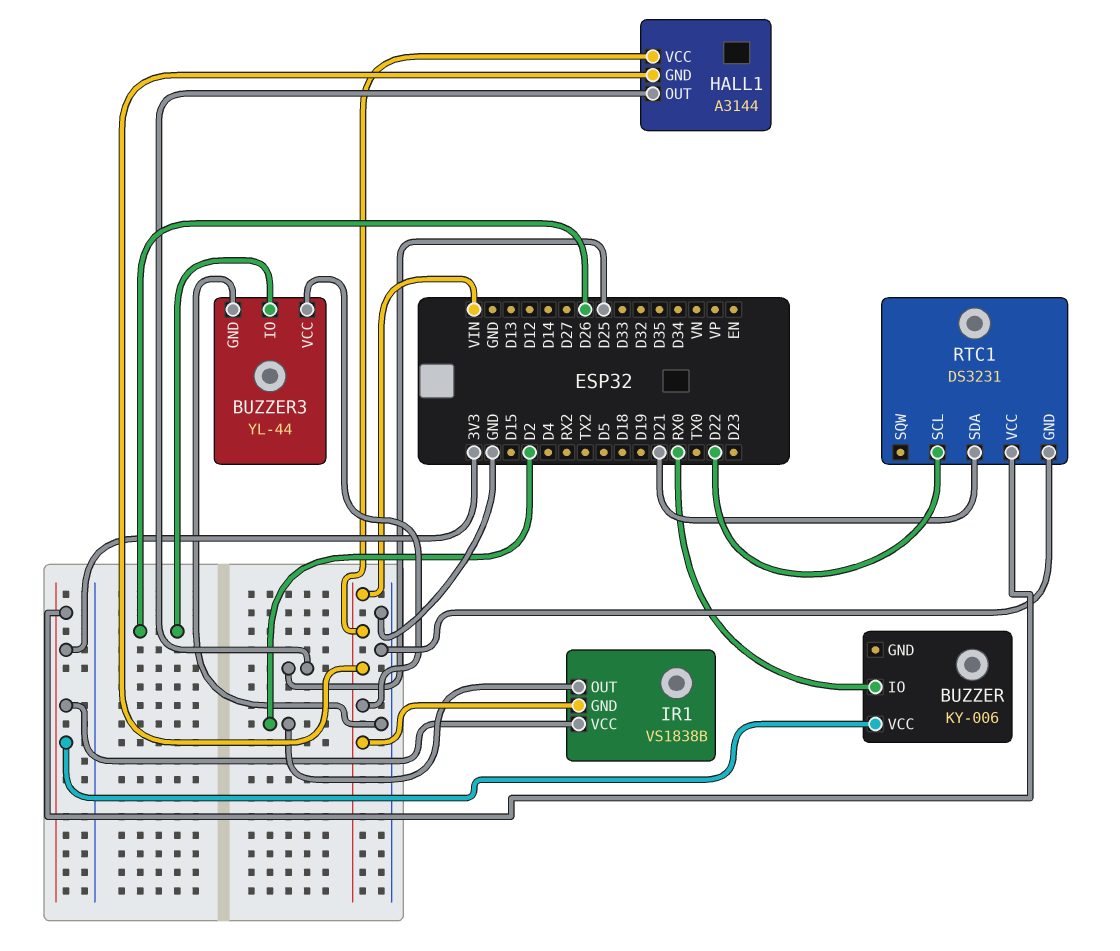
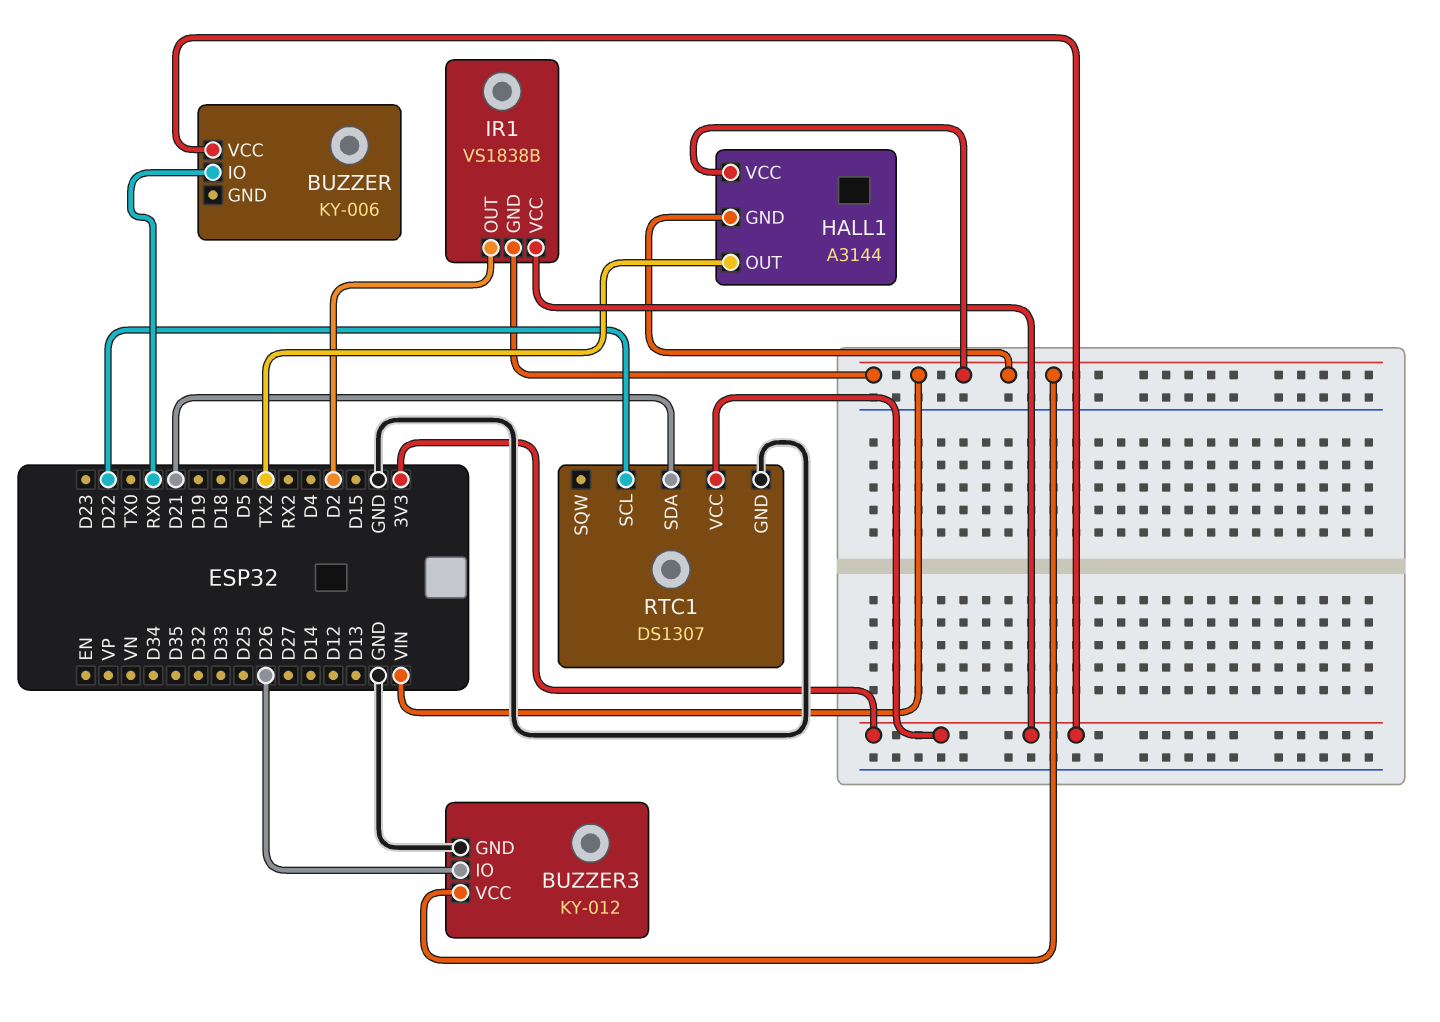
BUZZER3: YL-44 -> KY-012
HALL1 pin OUT: D25 -> TX2
RTC1: DS3231 -> DS1307

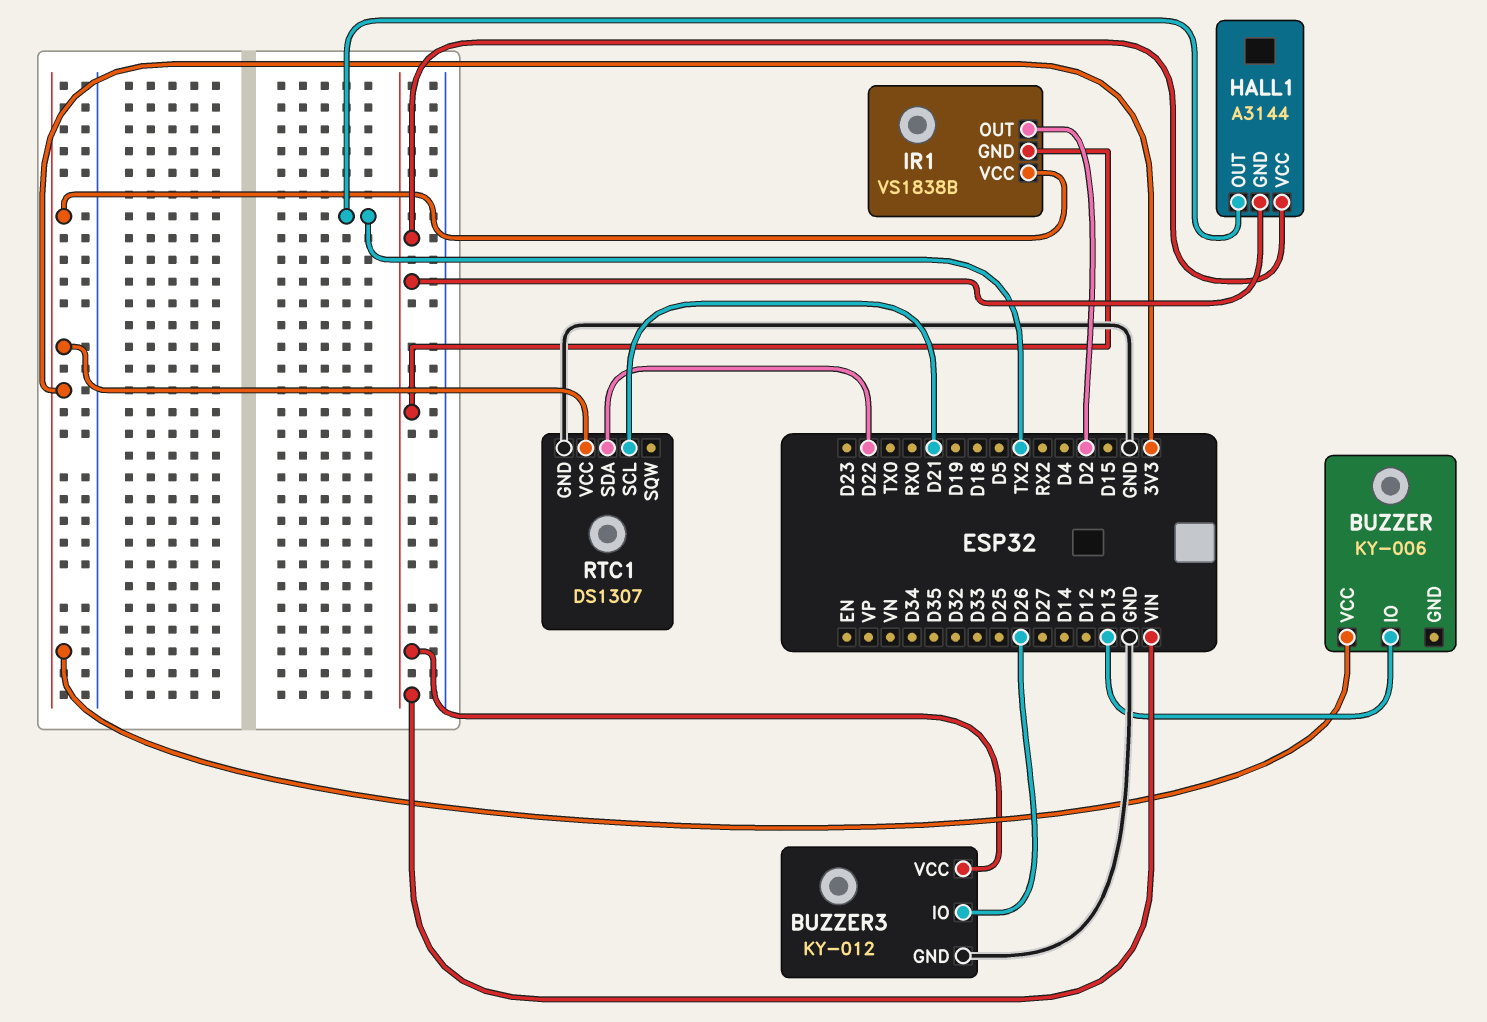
BUZZER pin IO: RX0 -> D13
RTC1 pin SCL: D22 -> D21
RTC1 pin SDA: D21 -> D22

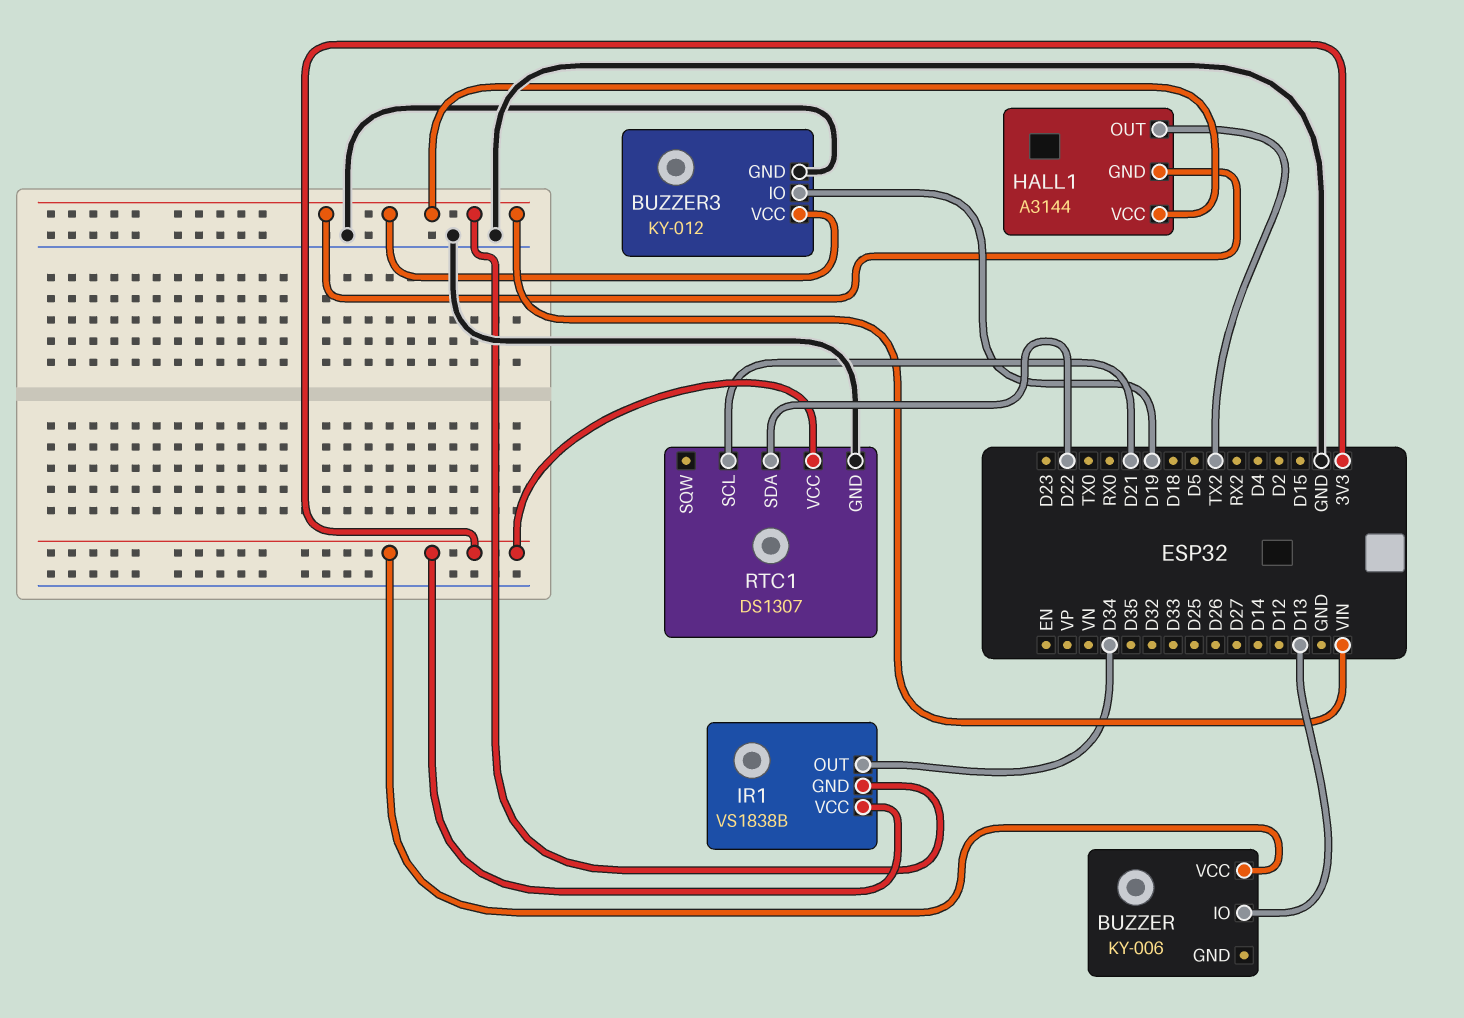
BUZZER3 pin IO: D26 -> D19
IR1 pin OUT: D2 -> D34

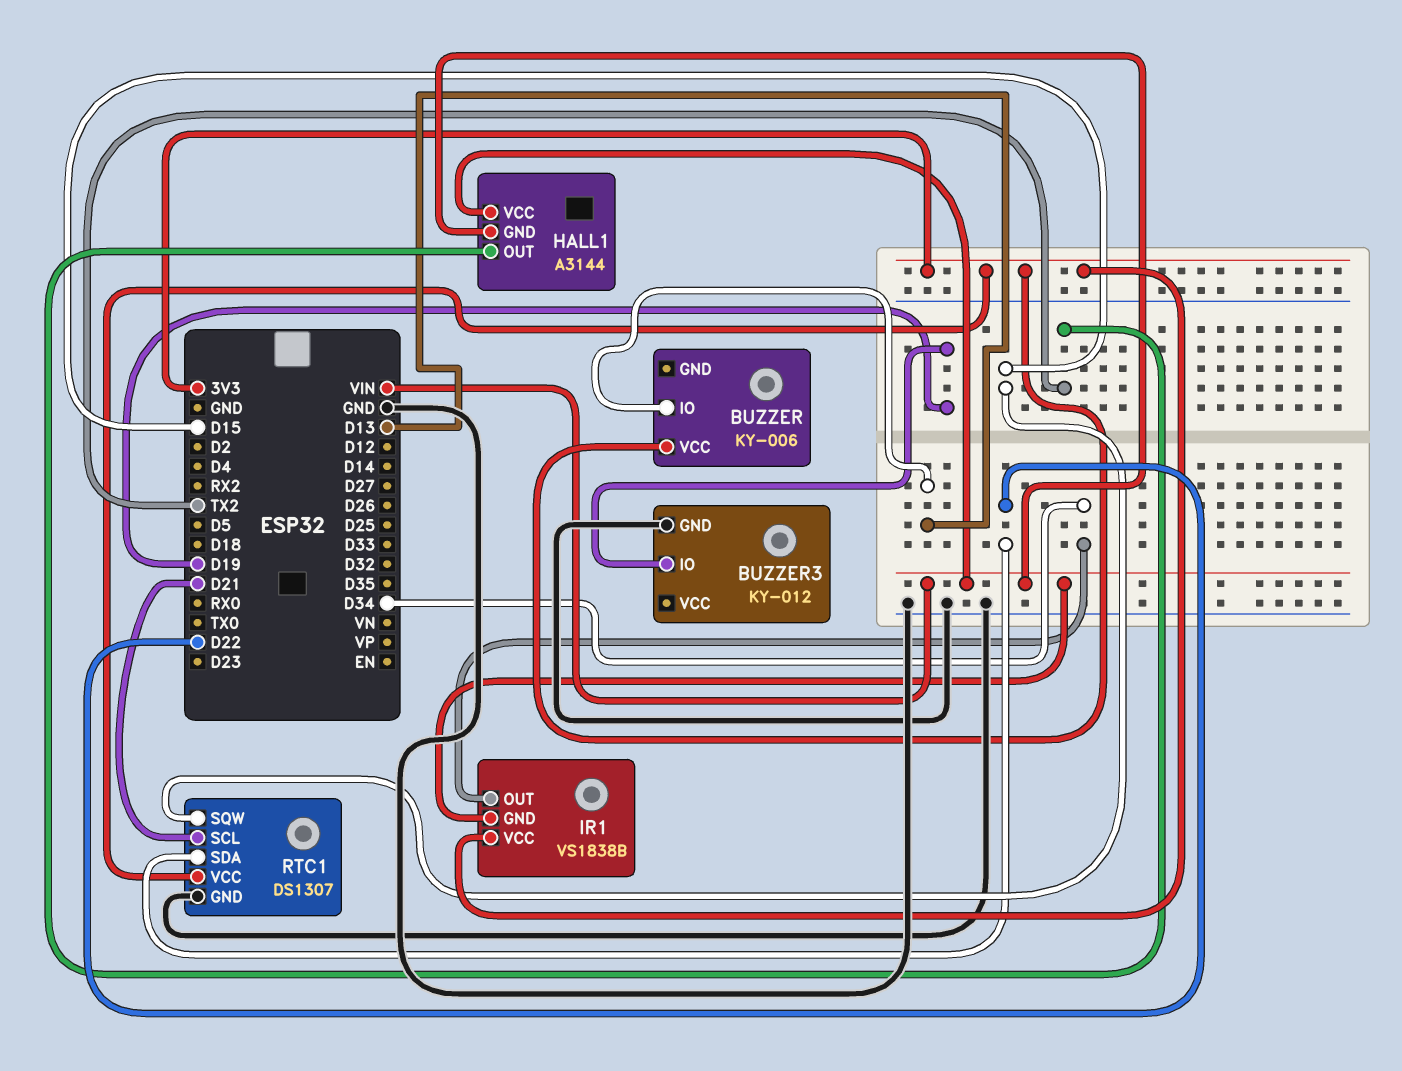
BUZZER3 pin VCC: VIN -> none
RTC1 pin SQW: none -> D15

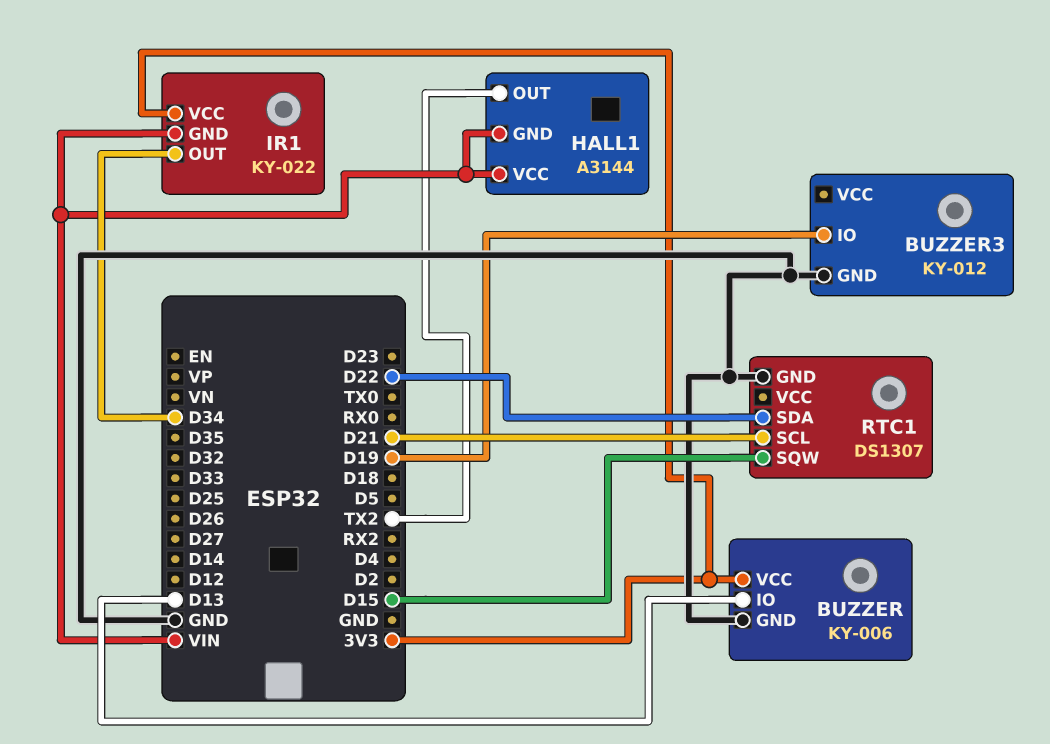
BUZZER pin GND: none -> GND
IR1: VS1838B -> KY-022
RTC1 pin VCC: 3V3 -> none

